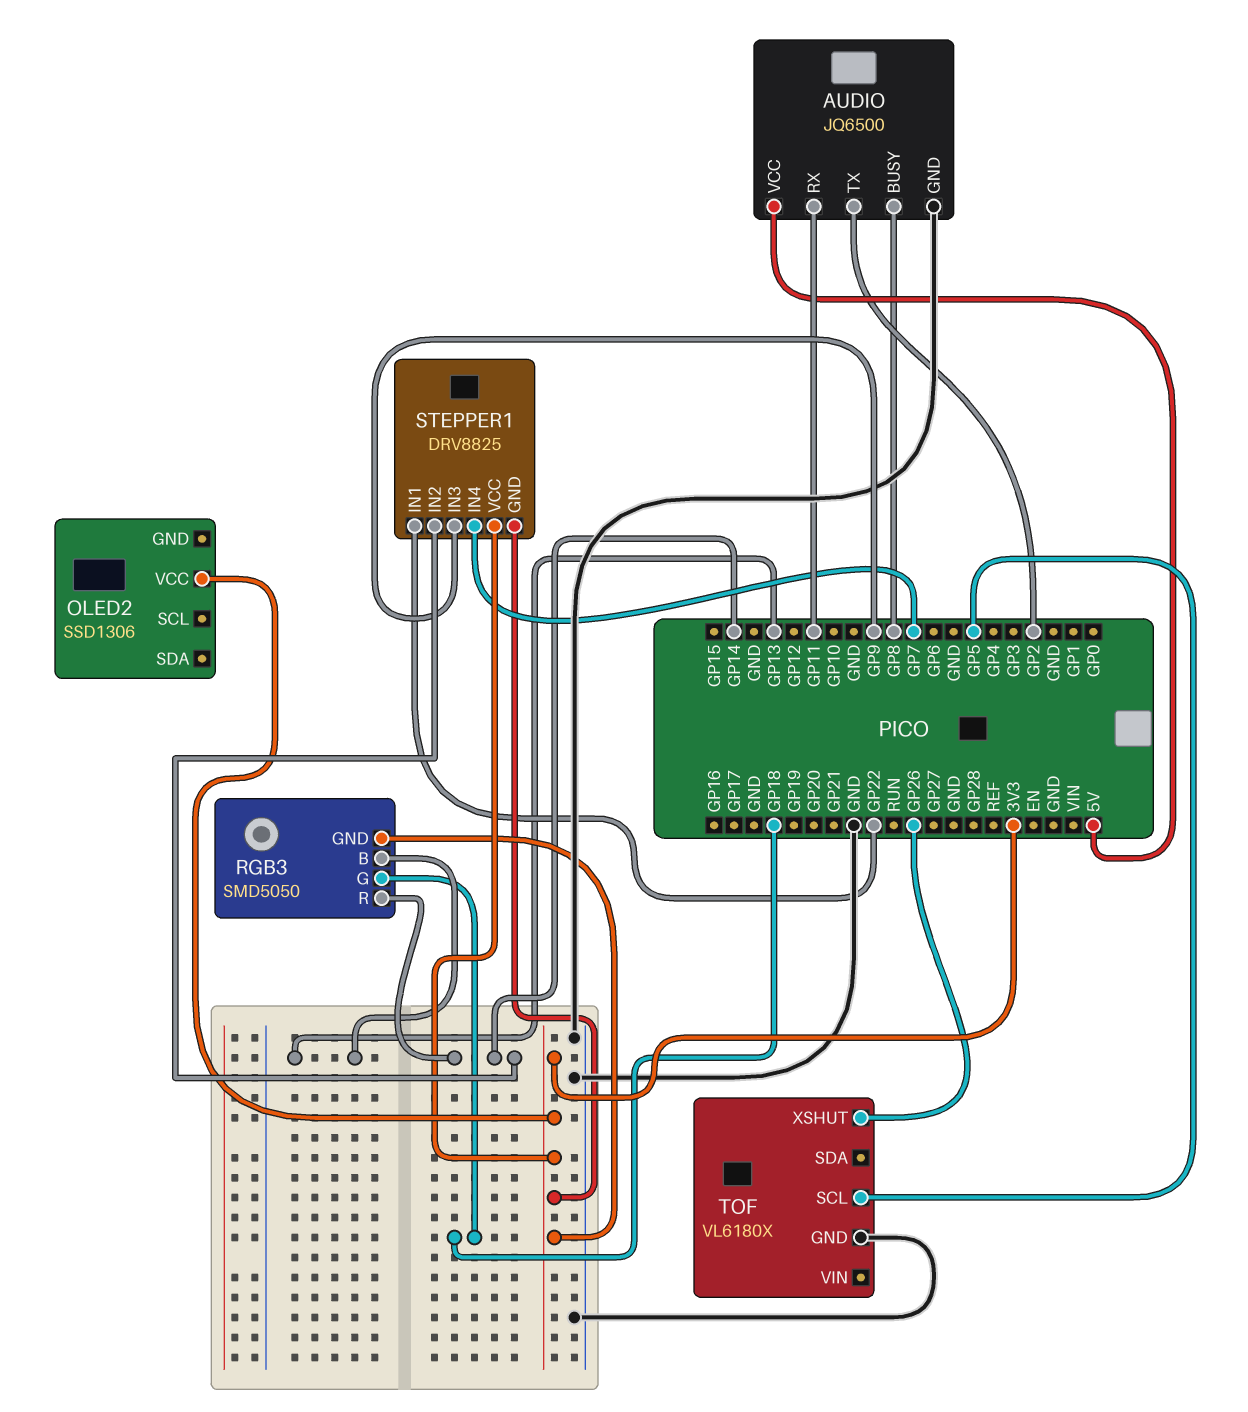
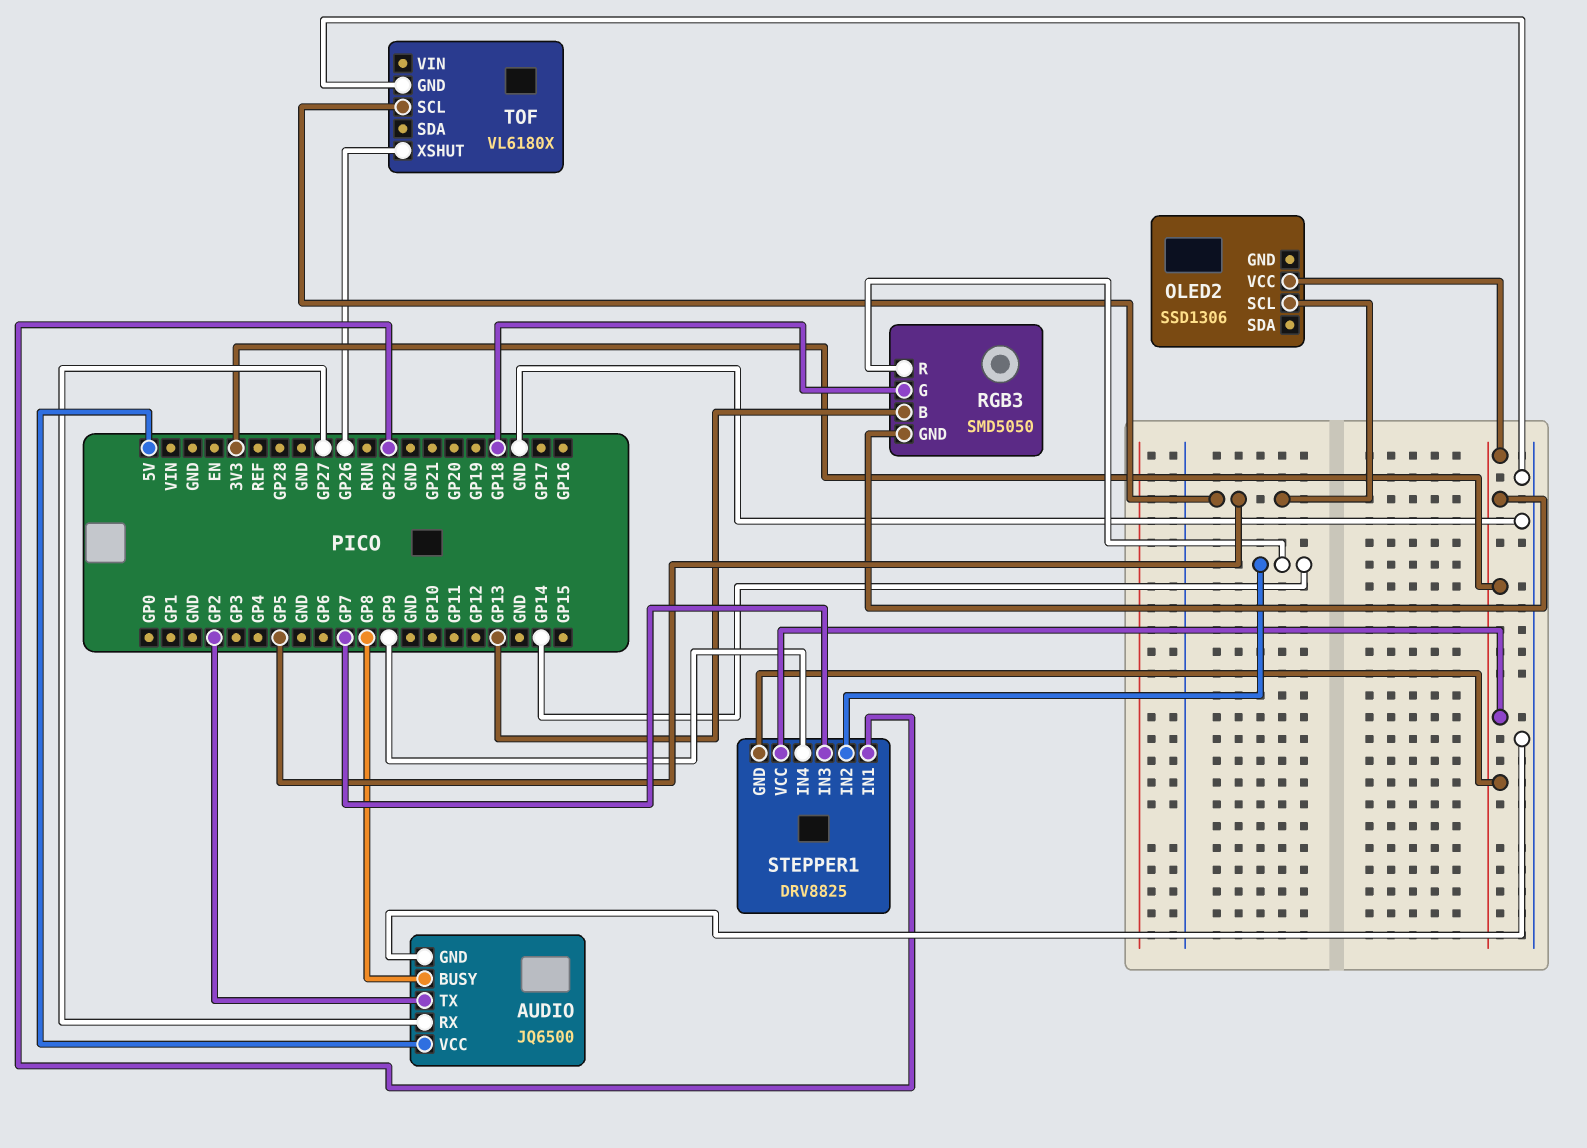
AUDIO pin RX: GP11 -> GP27
OLED2 pin SCL: none -> GP5
STEPPER1 pin IN3: GP9 -> GP7
STEPPER1 pin IN4: GP7 -> GP9

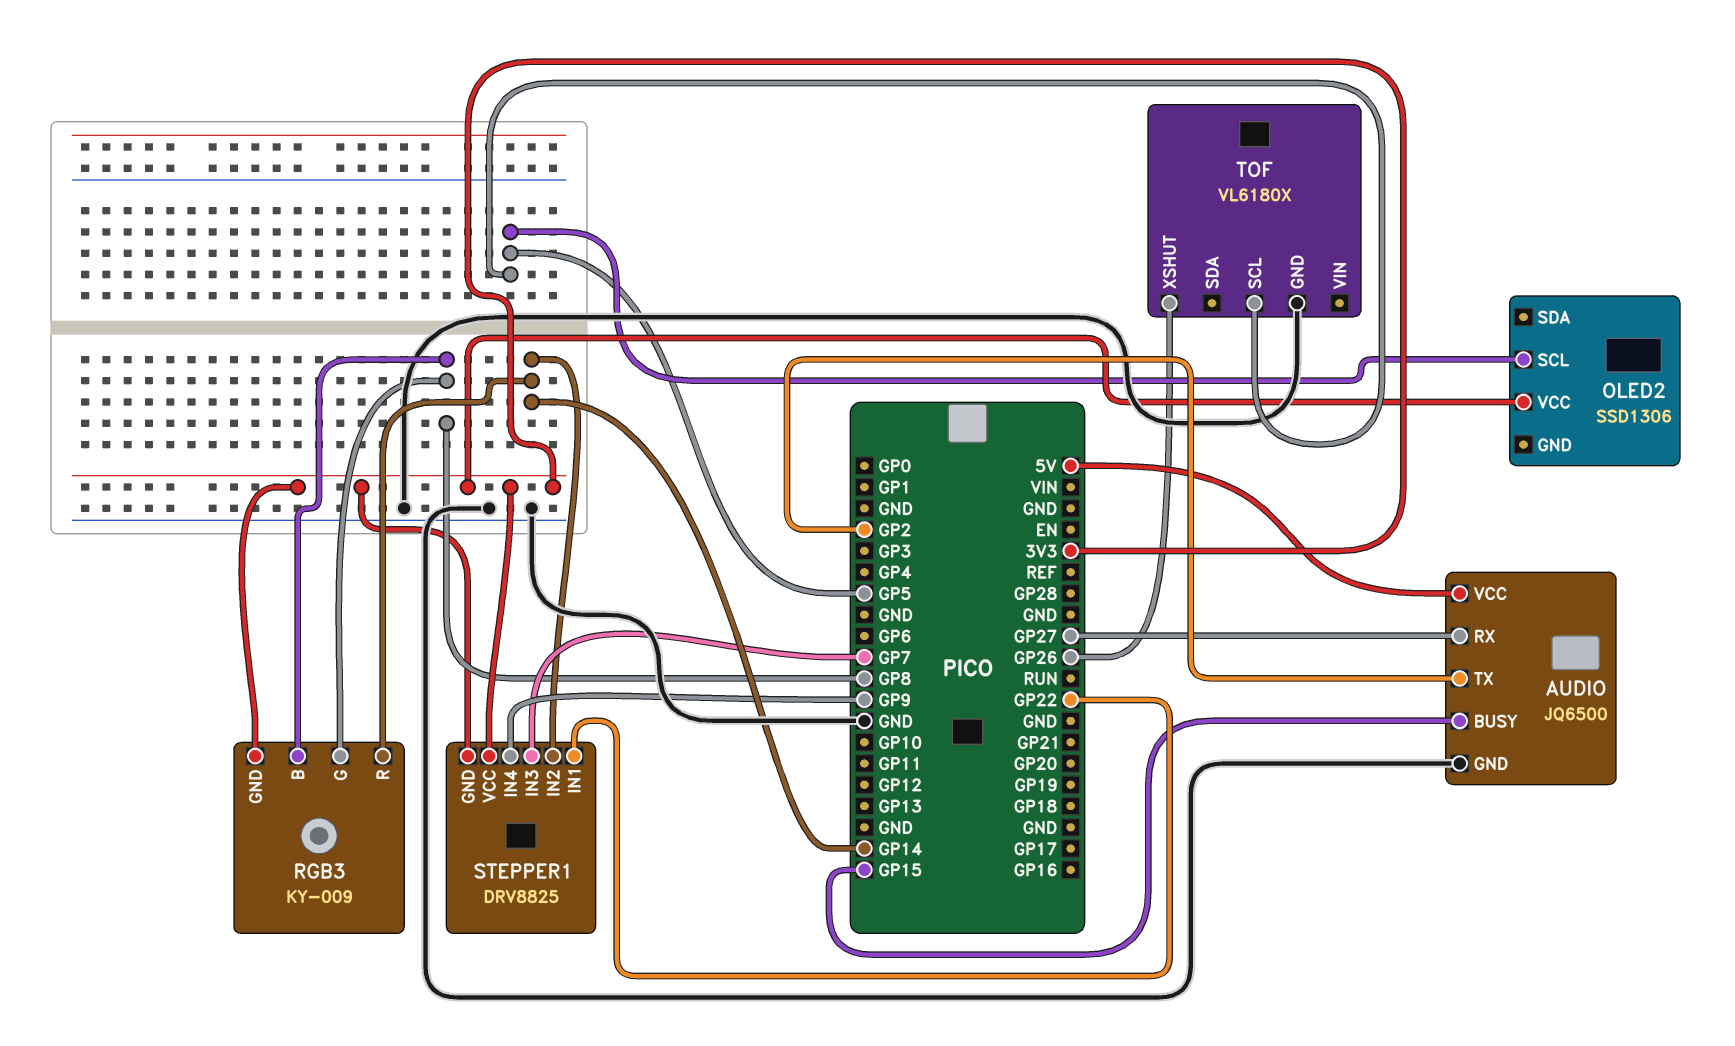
AUDIO pin BUSY: GP8 -> GP15
RGB3: SMD5050 -> KY-009
RGB3 pin B: GP13 -> GP8
RGB3 pin G: GP18 -> GP8

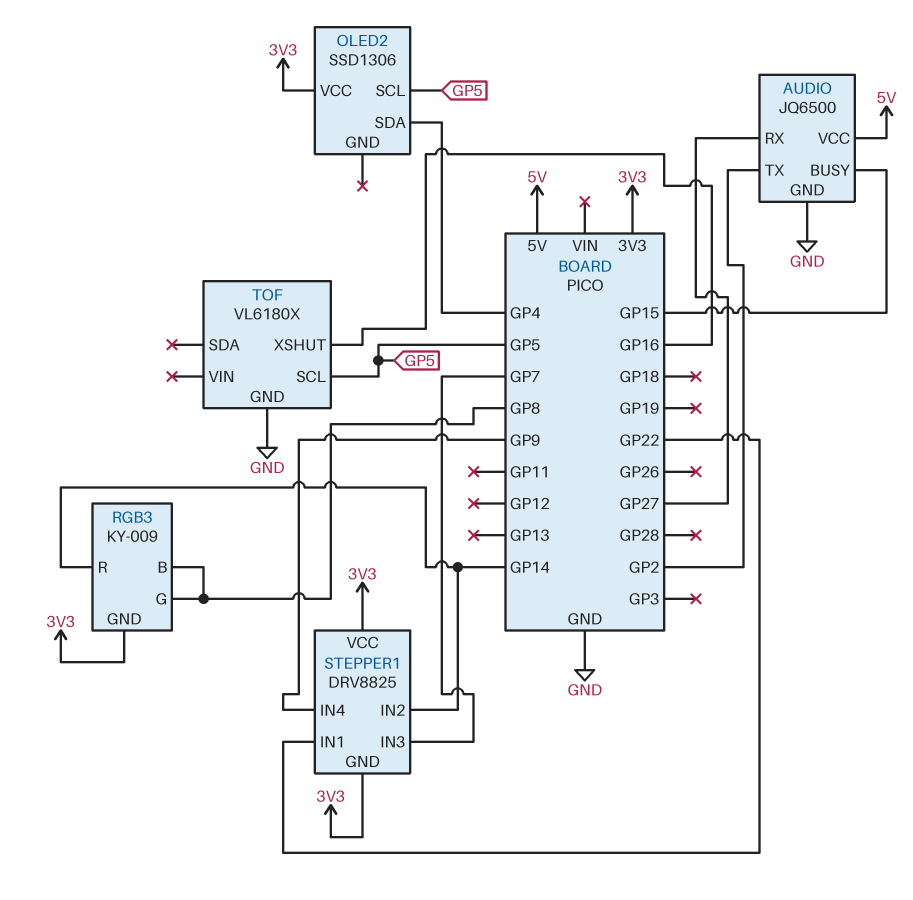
OLED2 pin SDA: none -> GP4
TOF pin XSHUT: GP26 -> GP16

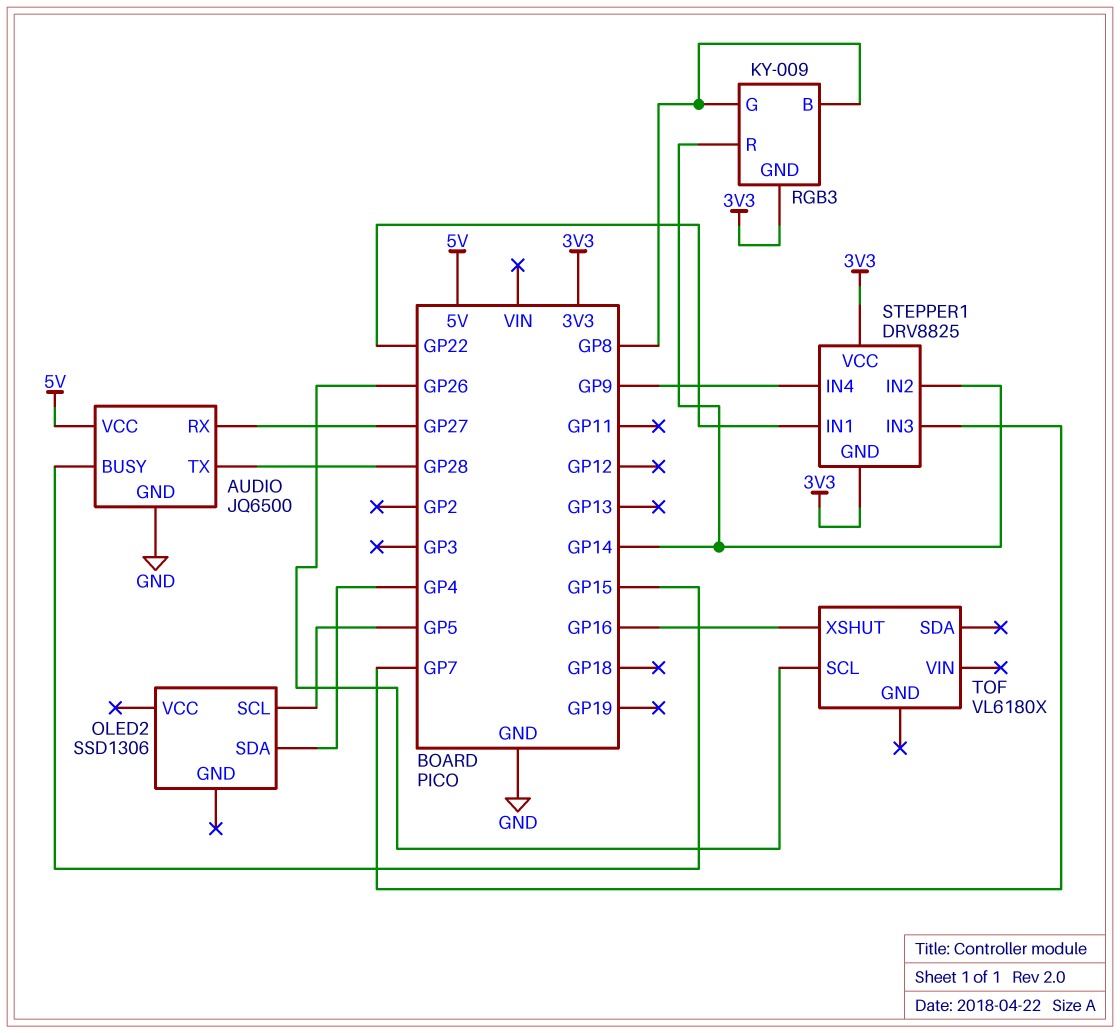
AUDIO pin TX: GP2 -> GP28
OLED2 pin VCC: 3V3 -> none
TOF pin GND: GND -> none
TOF pin SCL: GP5 -> GP26

